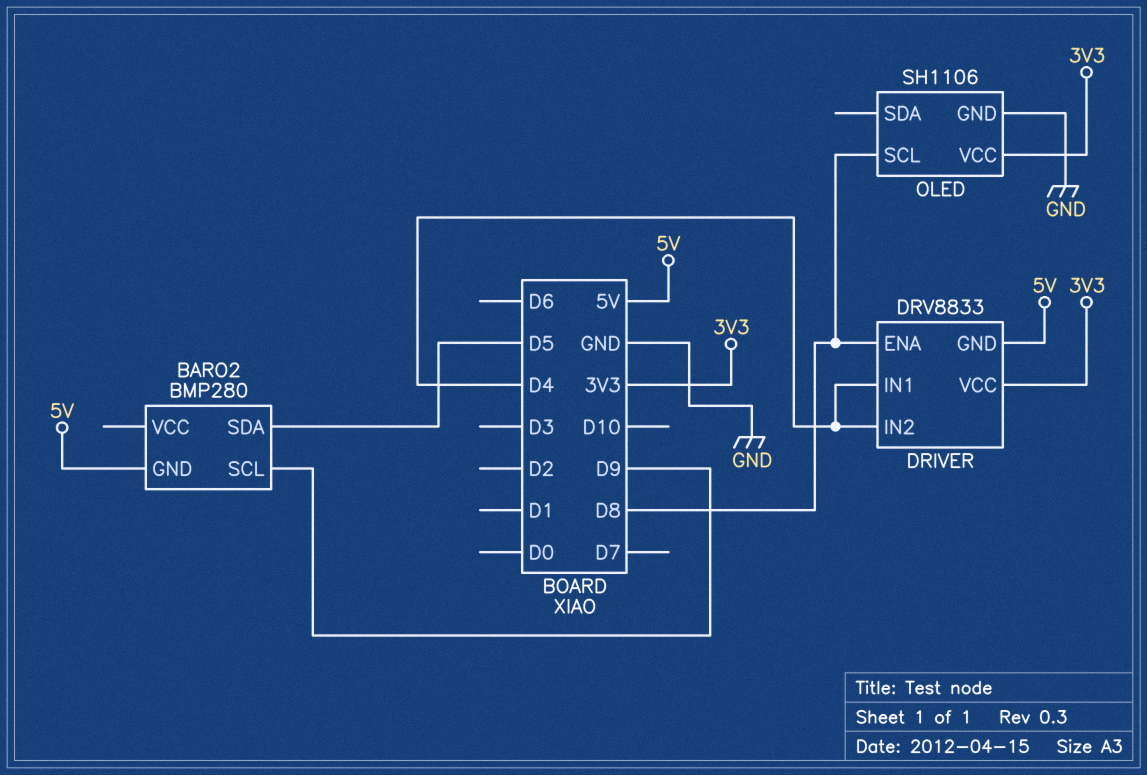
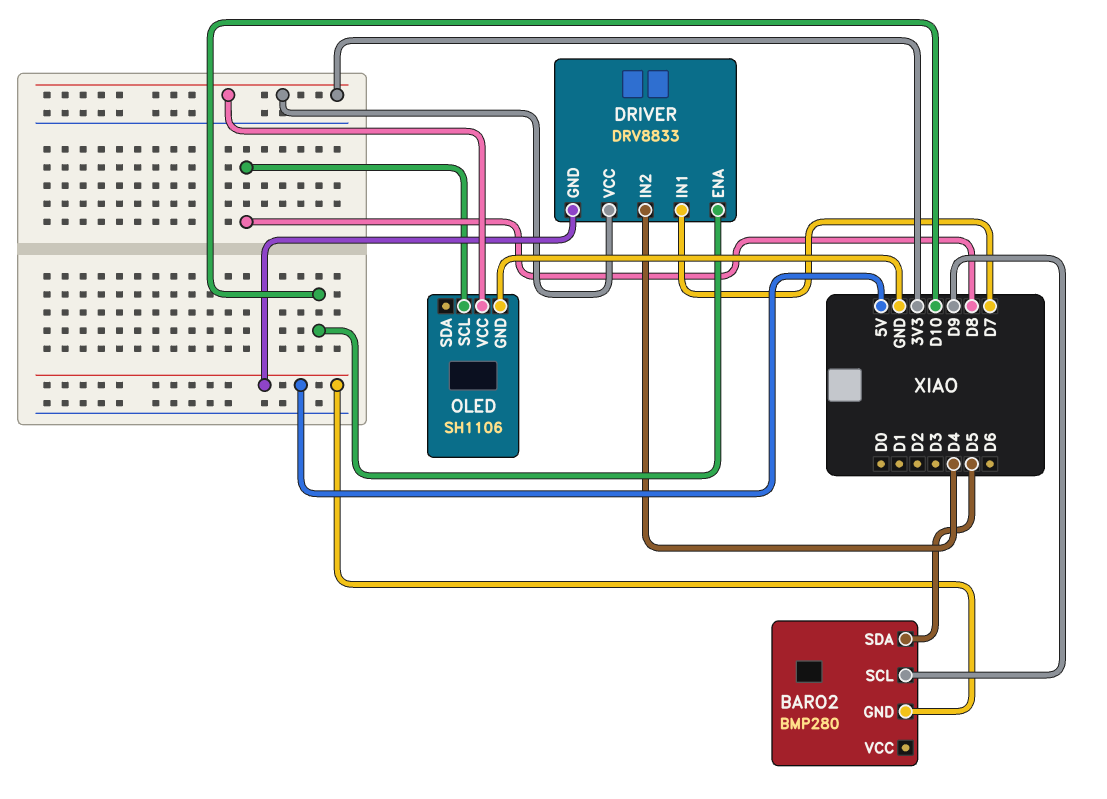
DRIVER pin ENA: D8 -> D10
DRIVER pin IN1: D4 -> D7

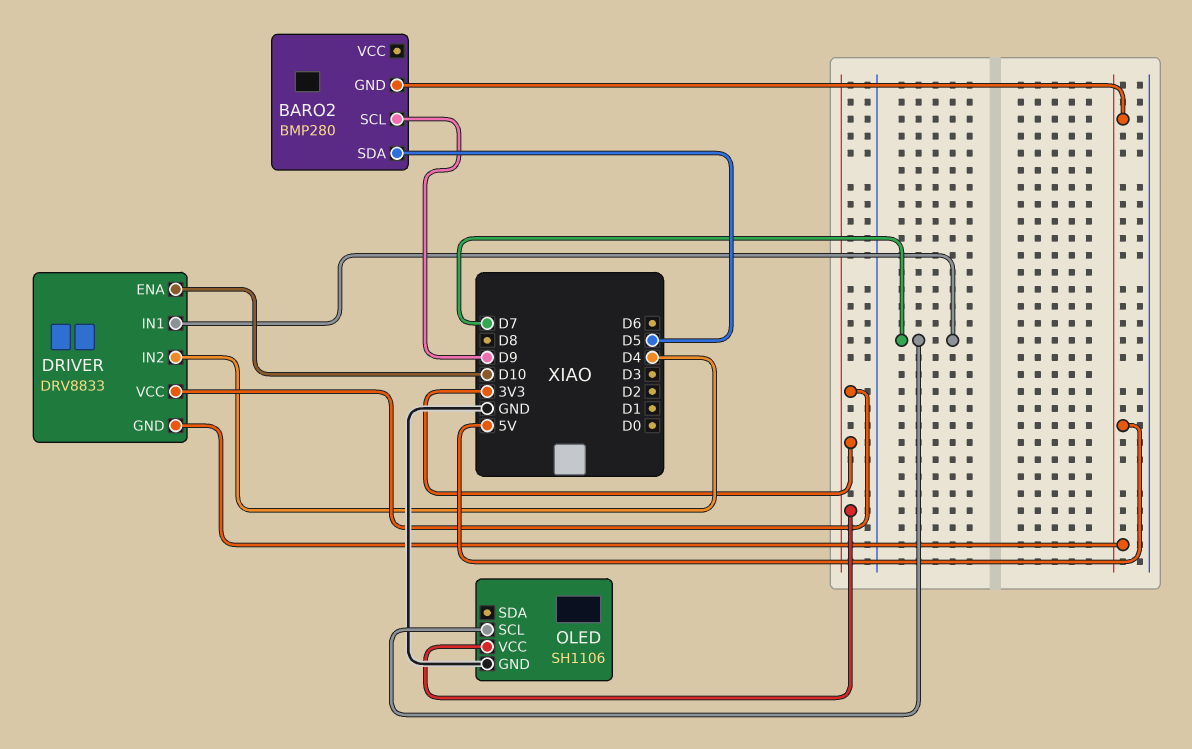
OLED pin SCL: D8 -> D7

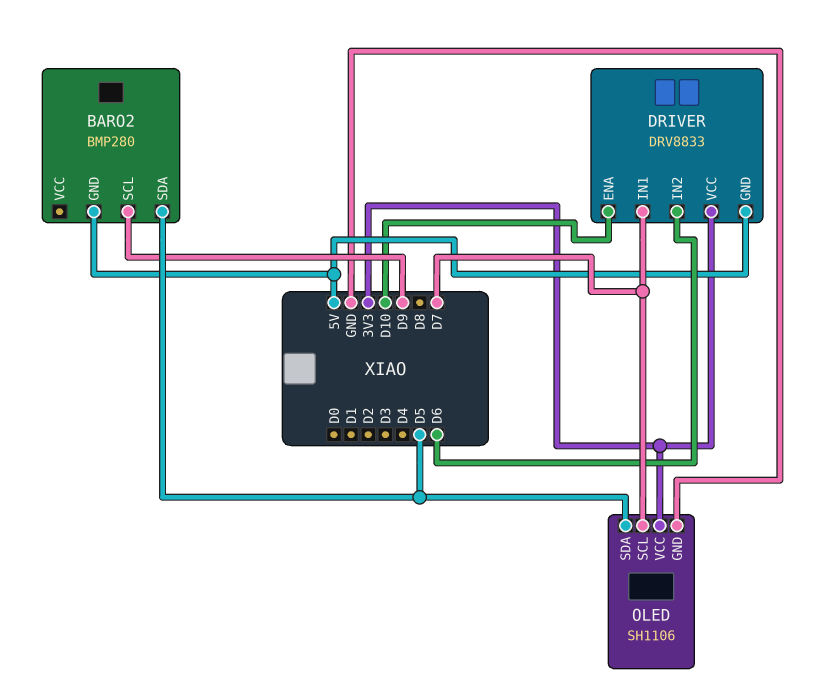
DRIVER pin IN2: D4 -> D6
OLED pin SDA: none -> D5

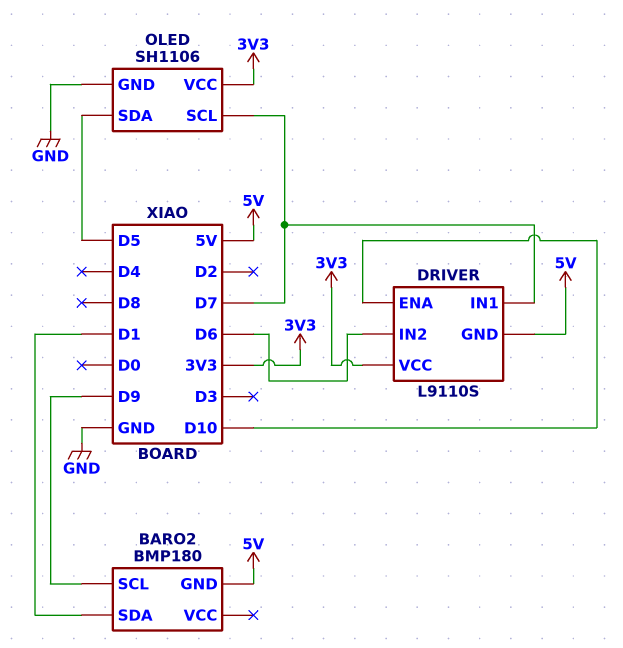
BARO2: BMP280 -> BMP180
BARO2 pin SDA: D5 -> D1
DRIVER: DRV8833 -> L9110S

